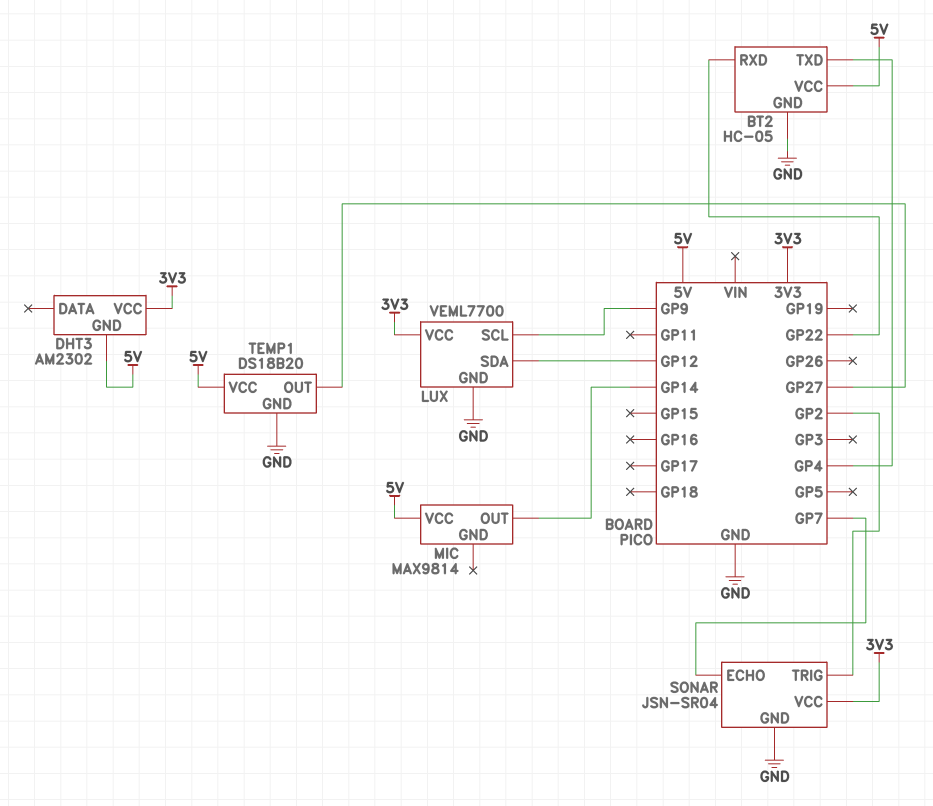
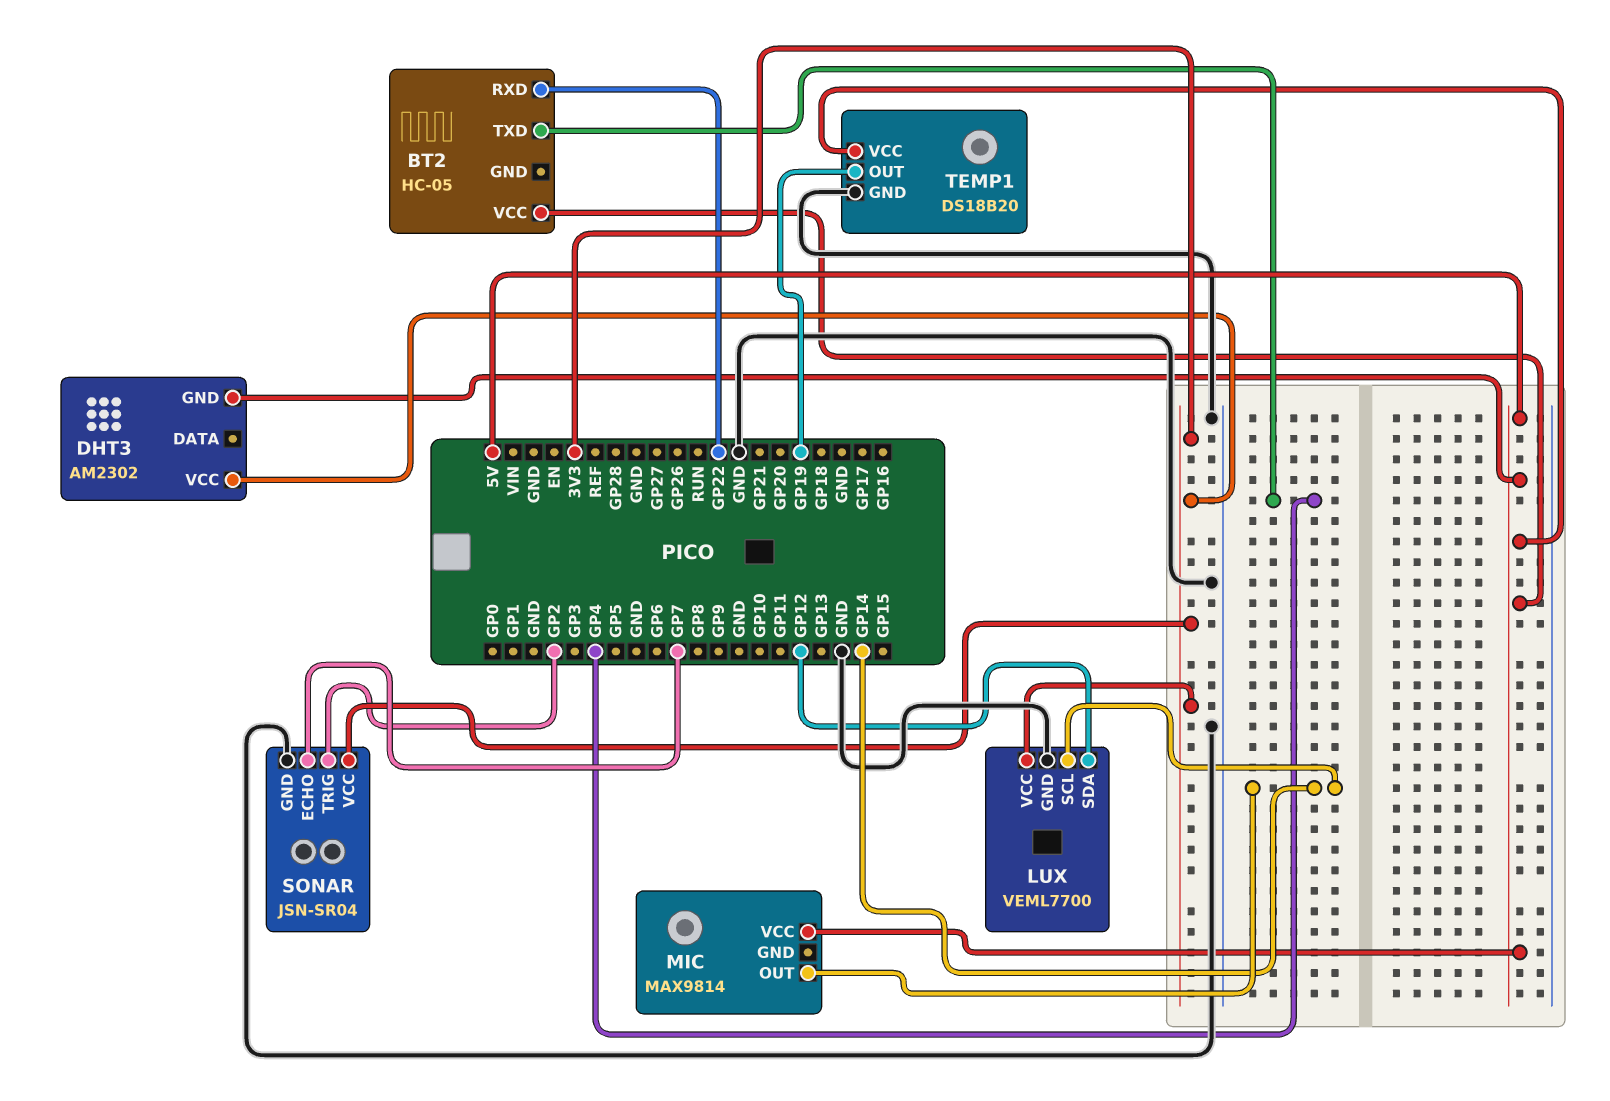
BT2 pin GND: GND -> none
LUX pin SCL: GP9 -> GP14
TEMP1 pin OUT: GP27 -> GP19

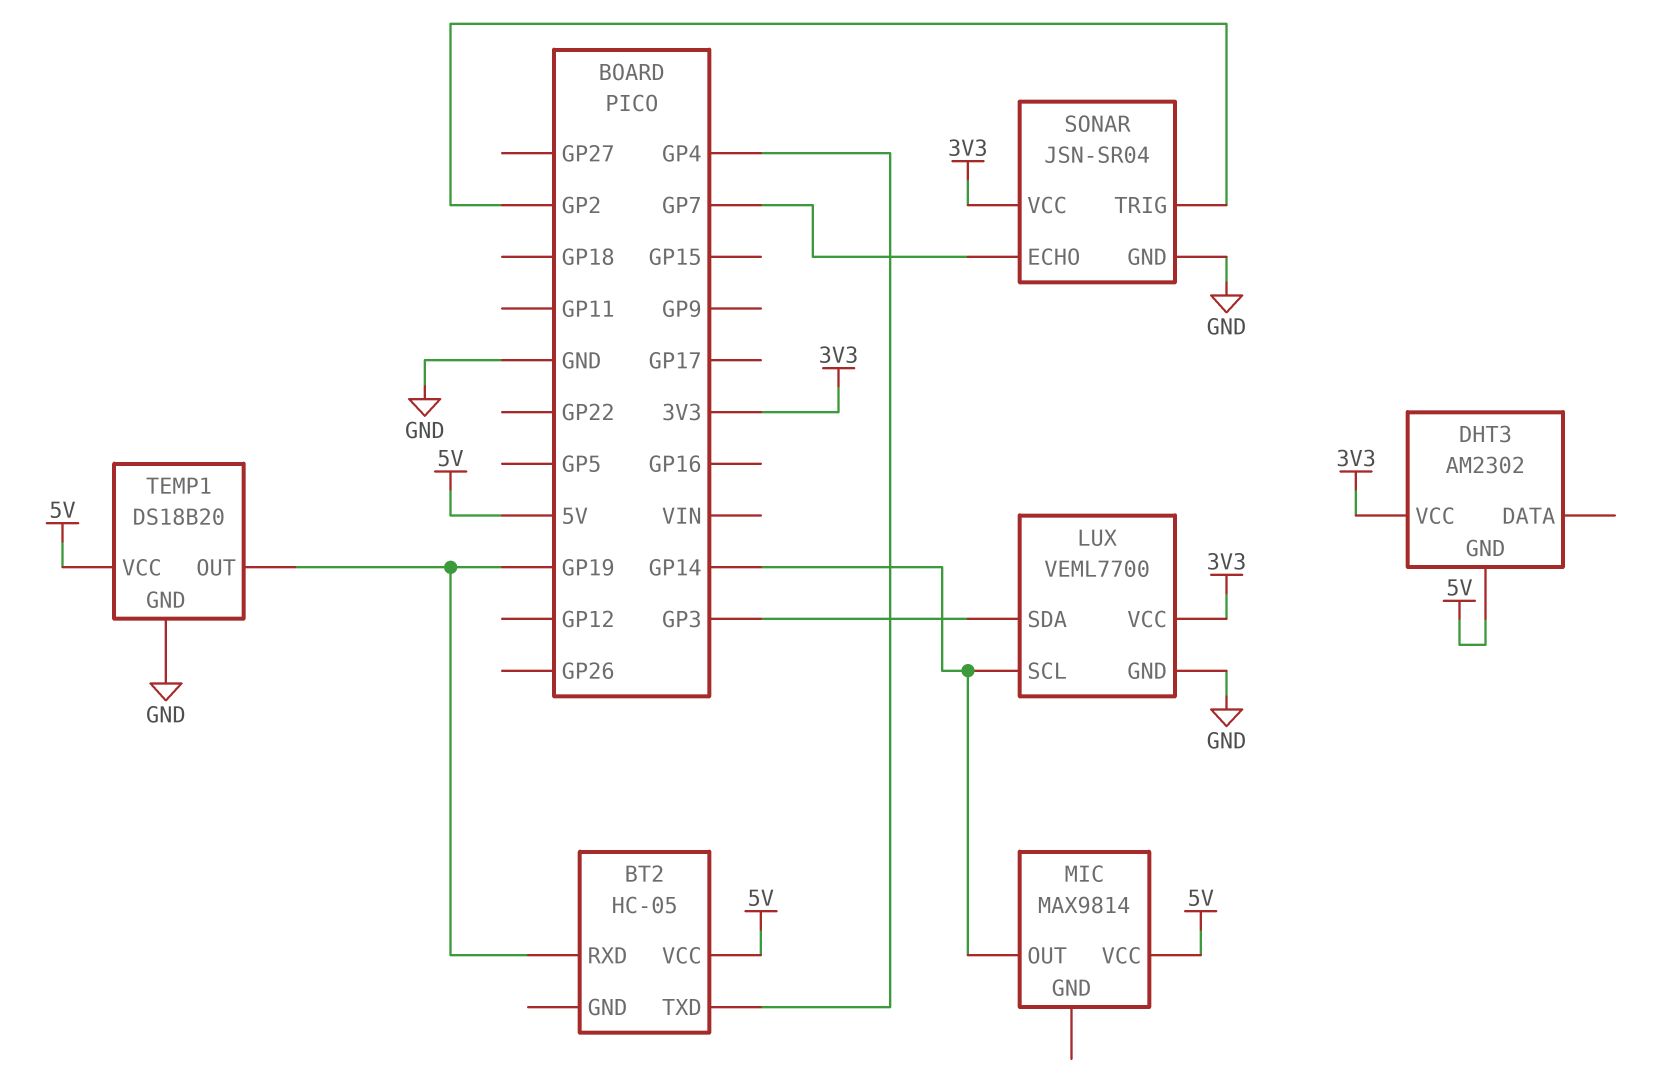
BT2 pin RXD: GP22 -> GP19
LUX pin SDA: GP12 -> GP3

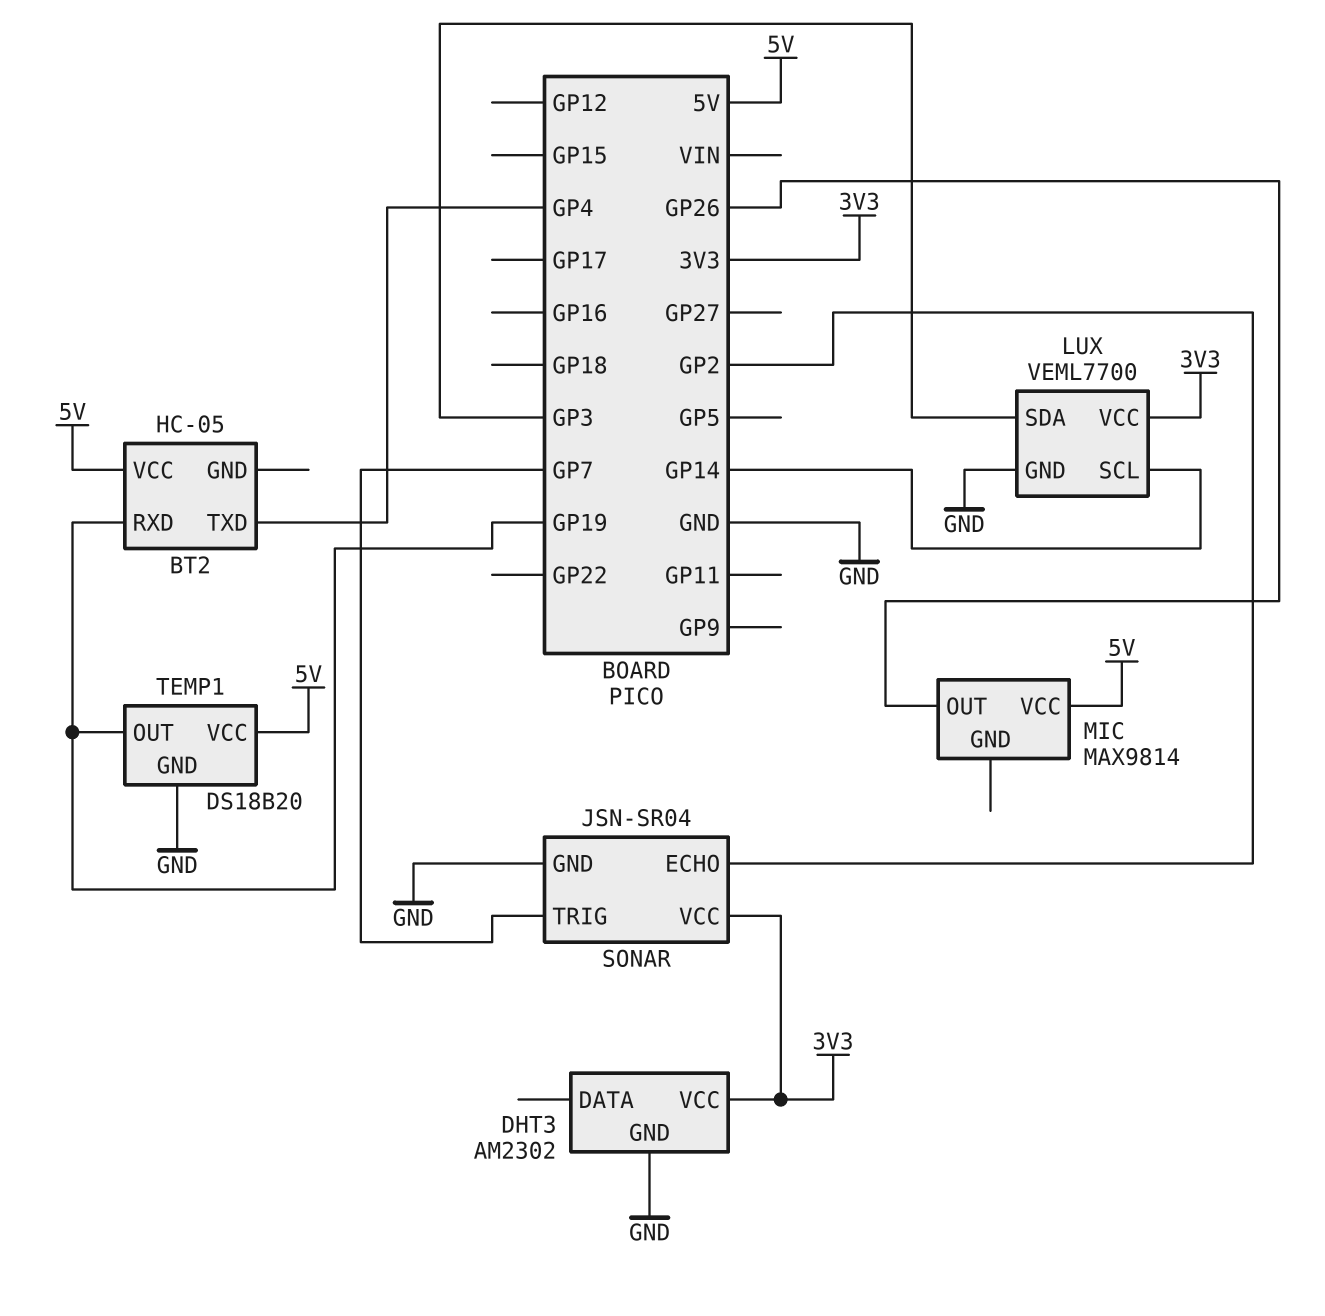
DHT3 pin GND: 5V -> GND
MIC pin OUT: GP14 -> GP26
SONAR pin ECHO: GP7 -> GP2
SONAR pin TRIG: GP2 -> GP7

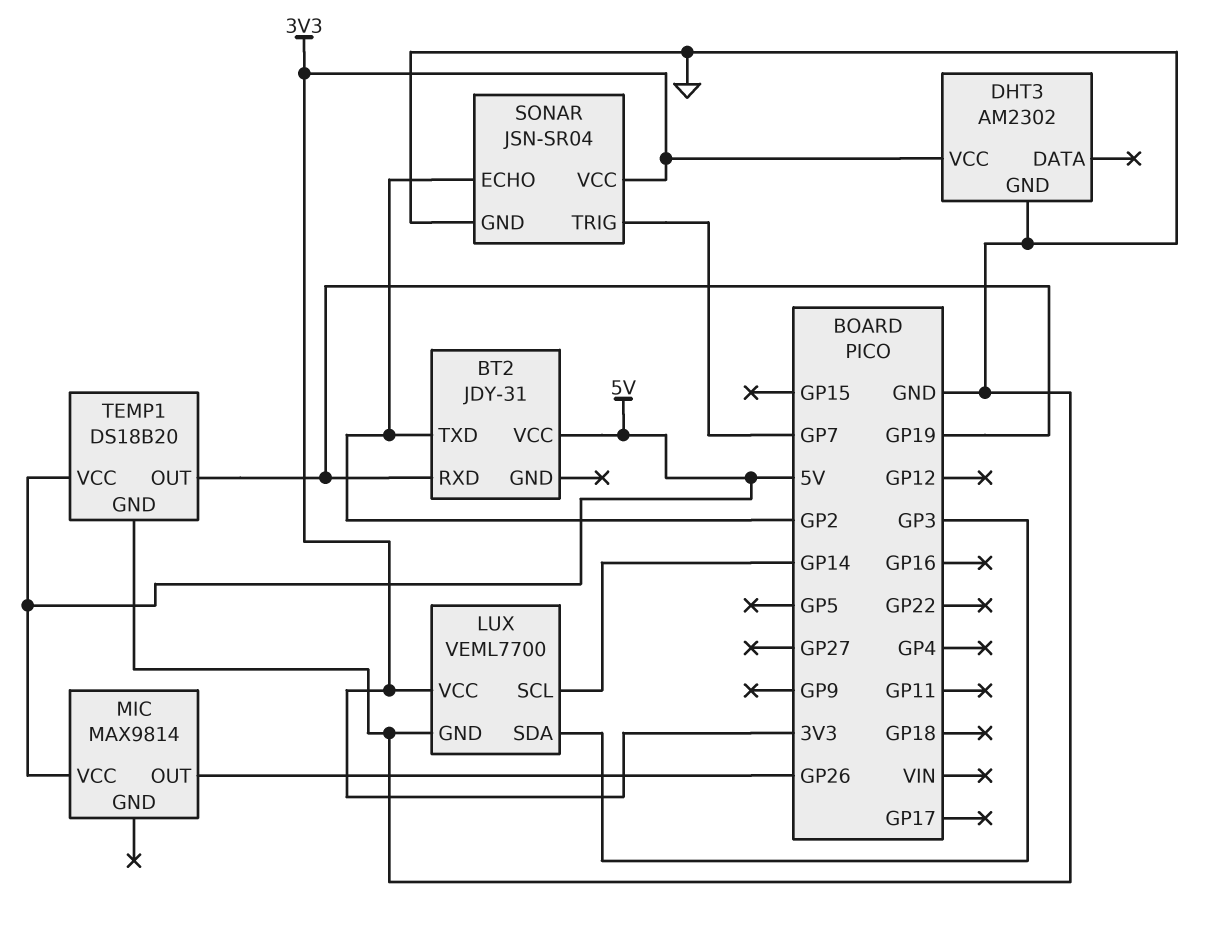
BT2: HC-05 -> JDY-31
BT2 pin TXD: GP4 -> GP2

